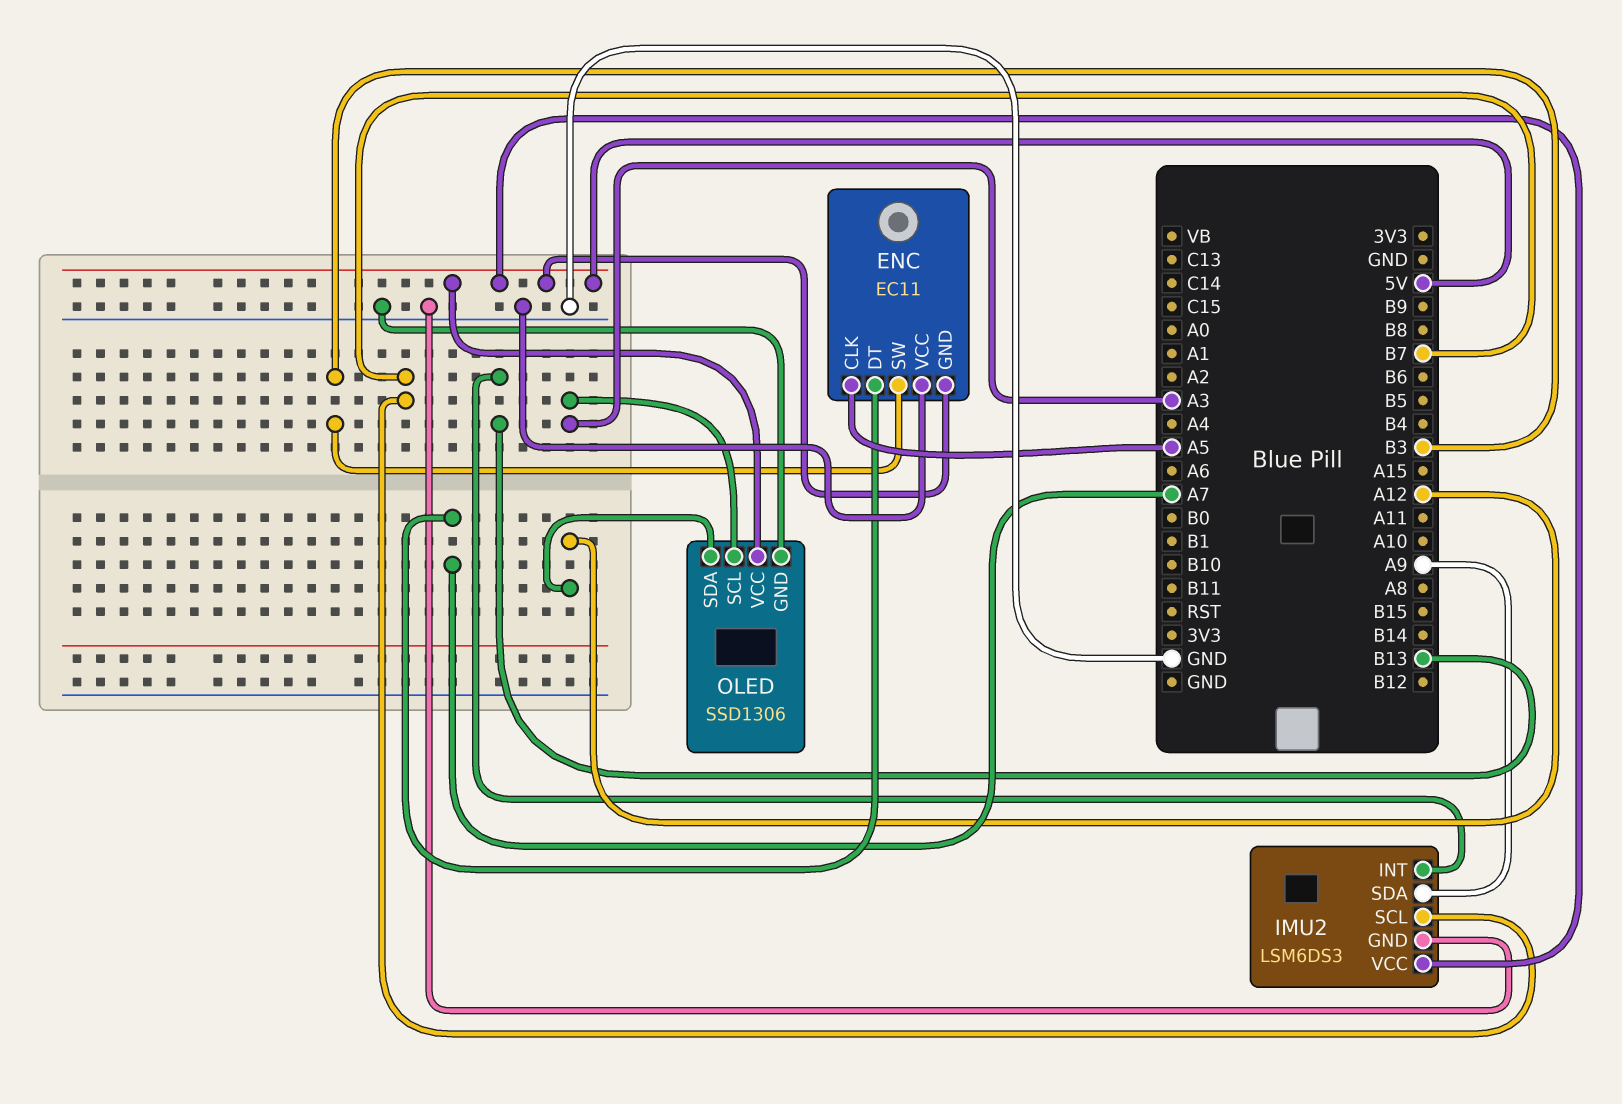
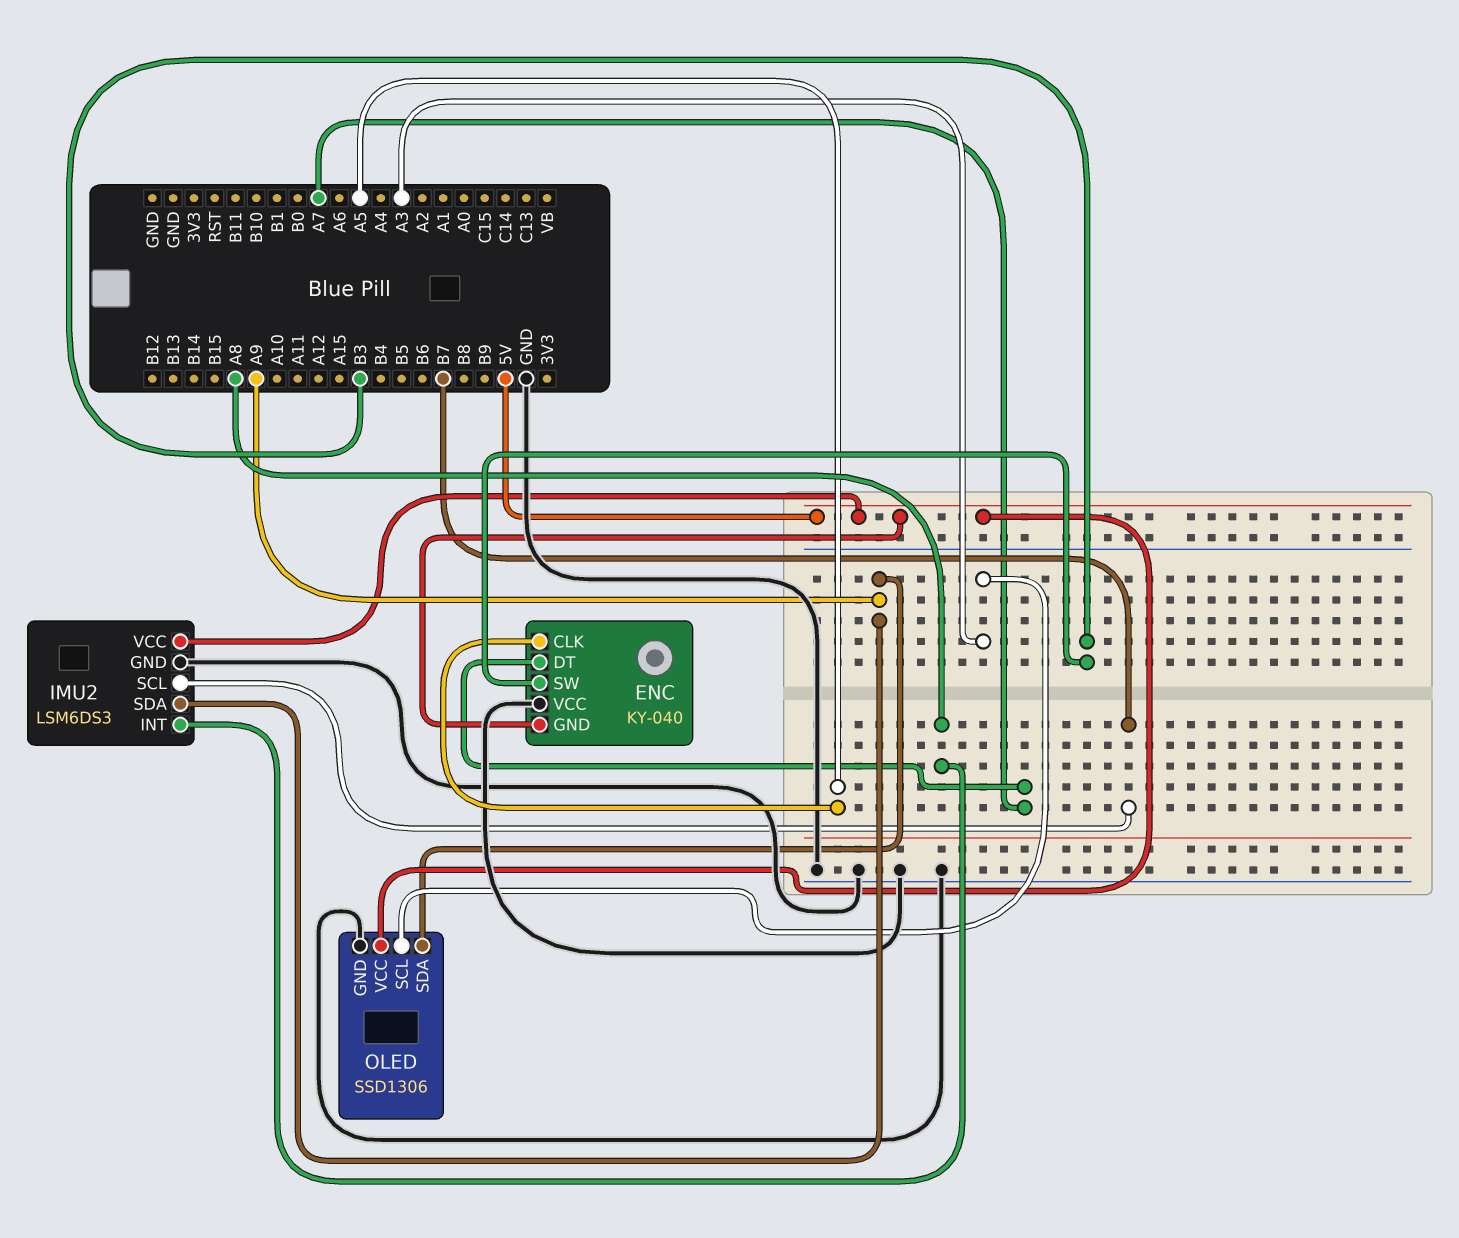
ENC: EC11 -> KY-040
IMU2 pin INT: B13 -> A8
OLED pin SDA: A12 -> A9

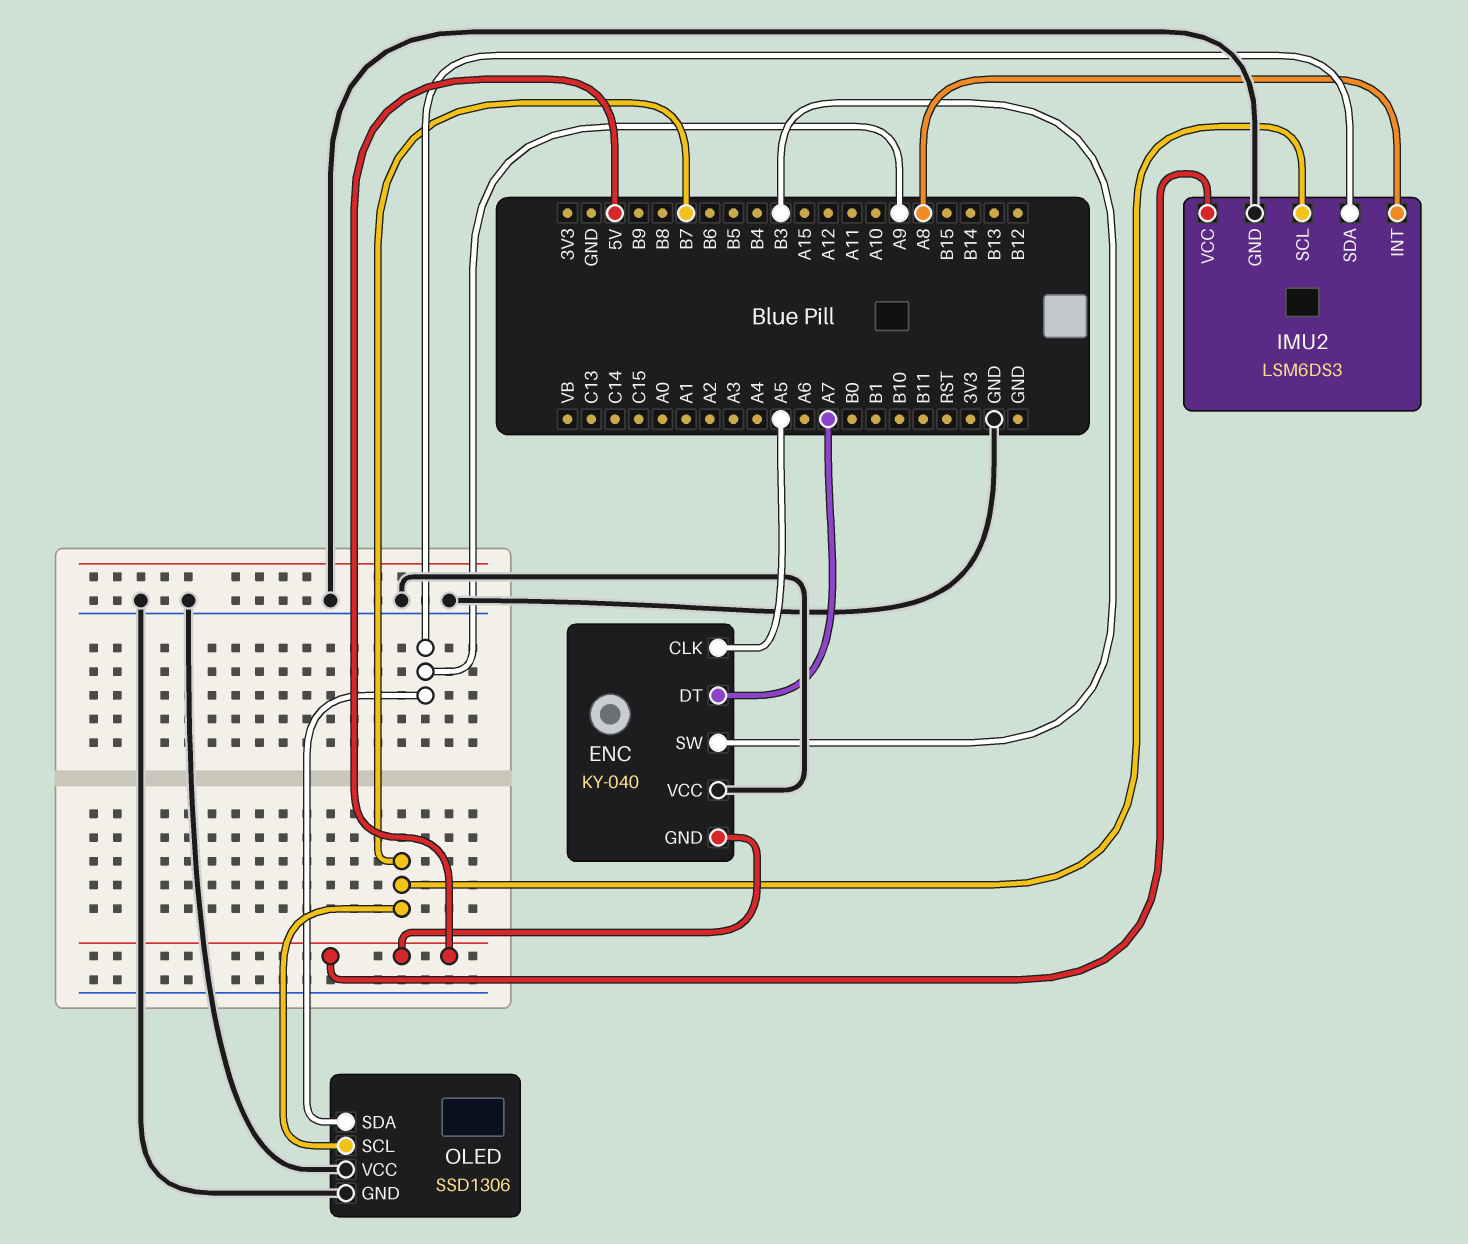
OLED pin SCL: A3 -> B7
OLED pin VCC: 5V -> GND

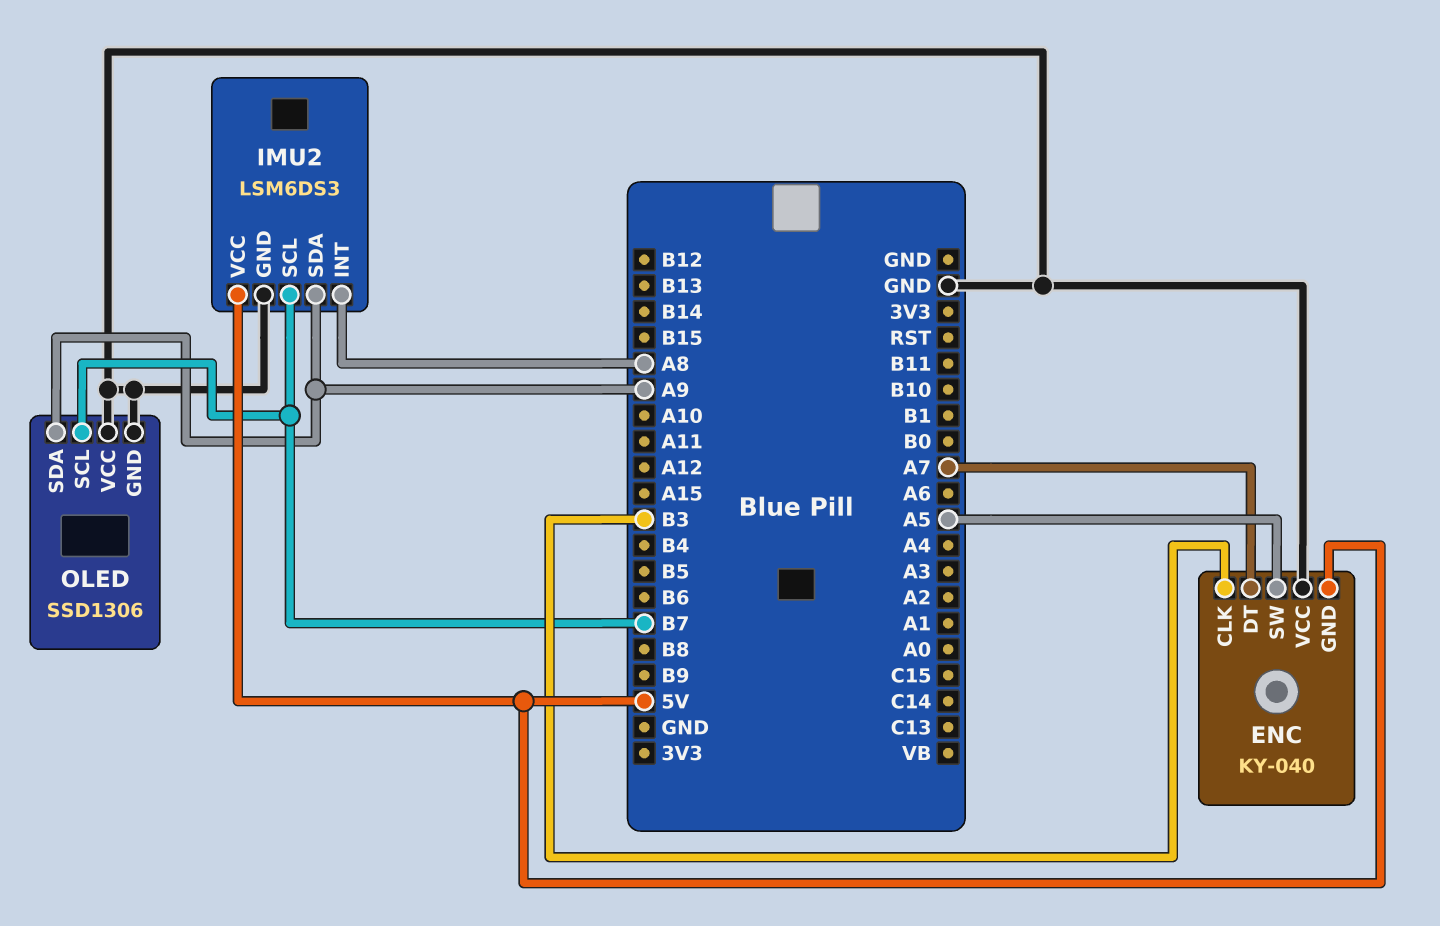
ENC pin CLK: A5 -> B3
ENC pin SW: B3 -> A5

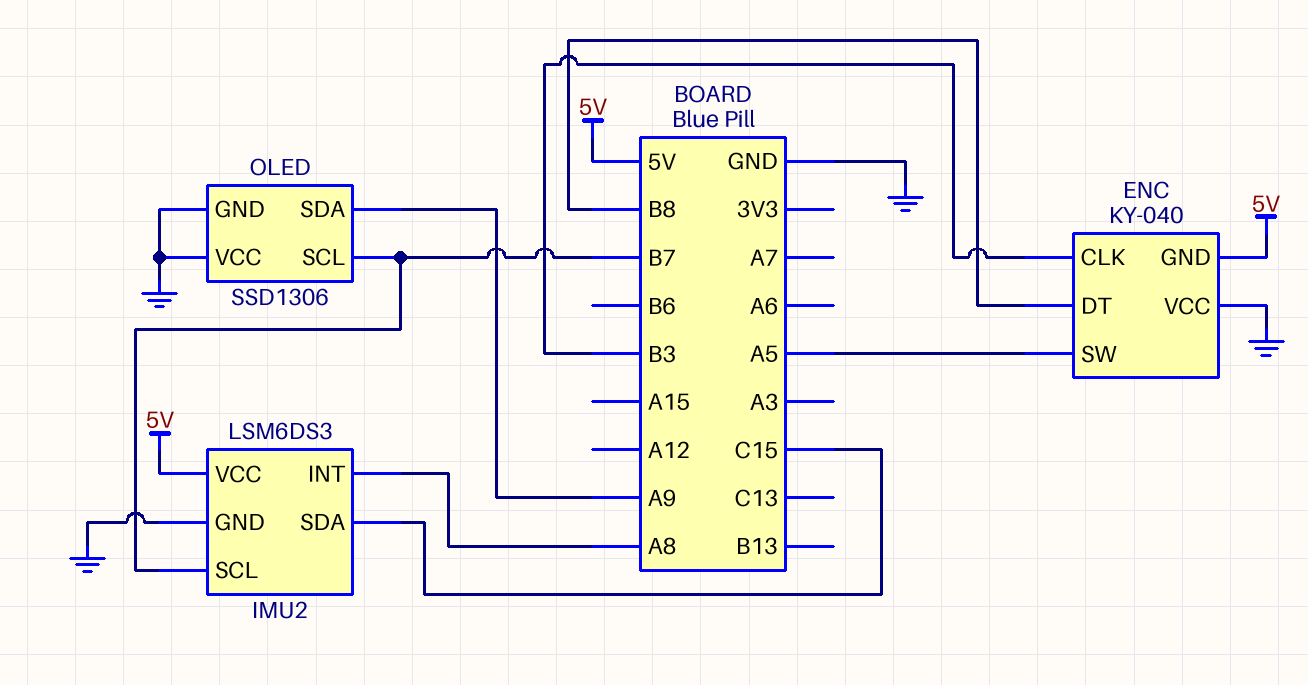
ENC pin DT: A7 -> B8
IMU2 pin SDA: A9 -> C15

